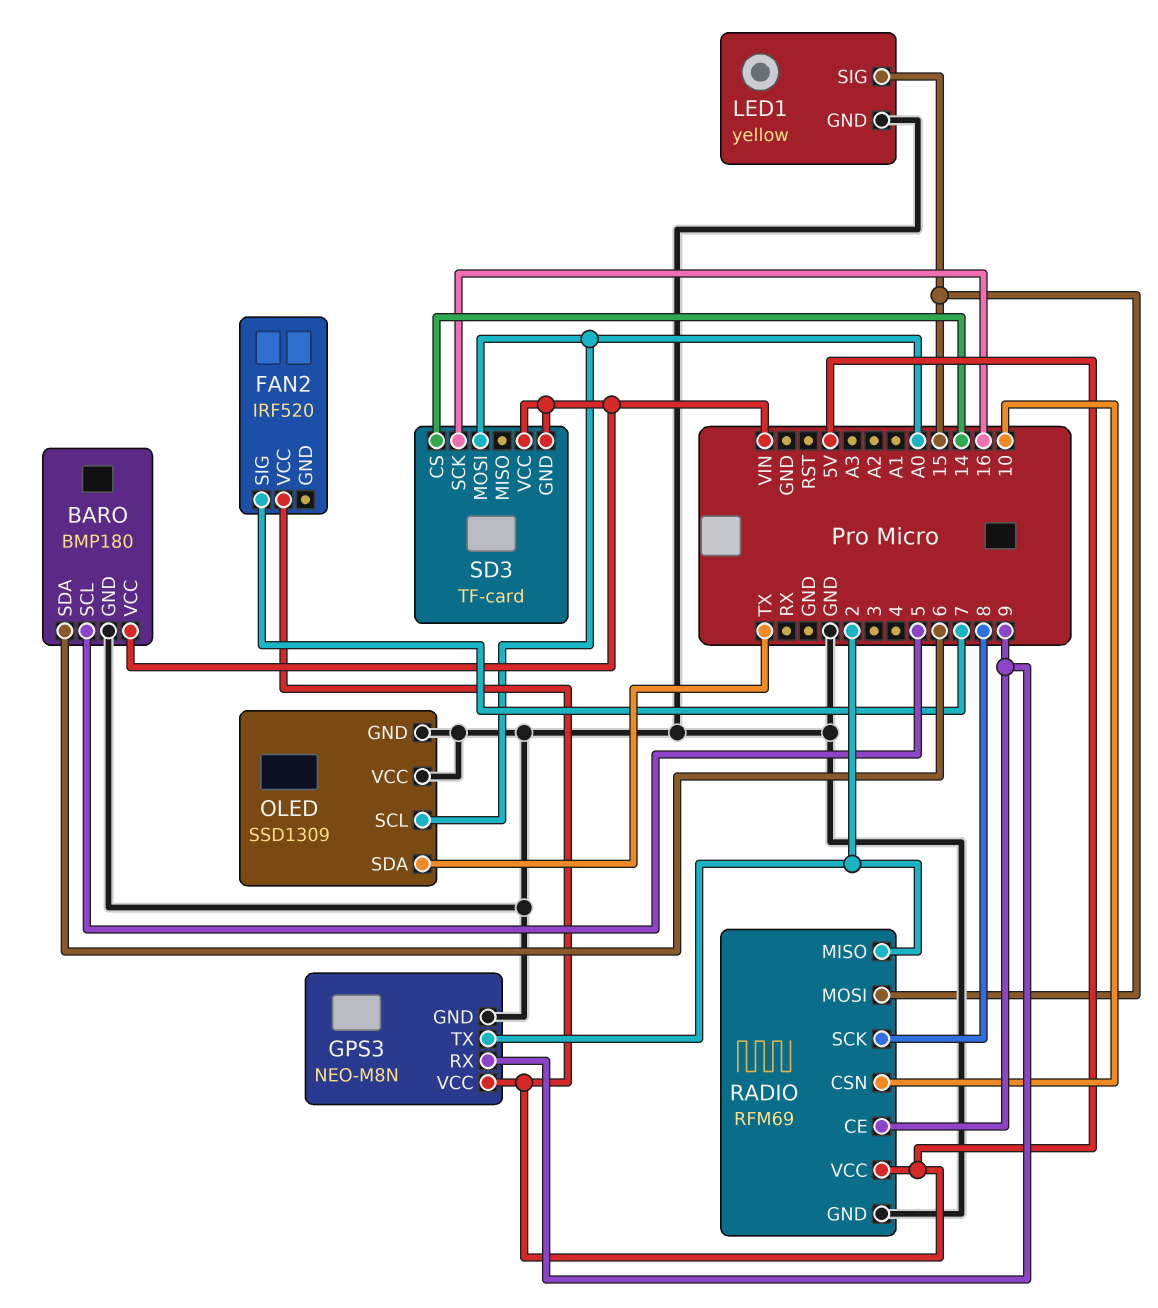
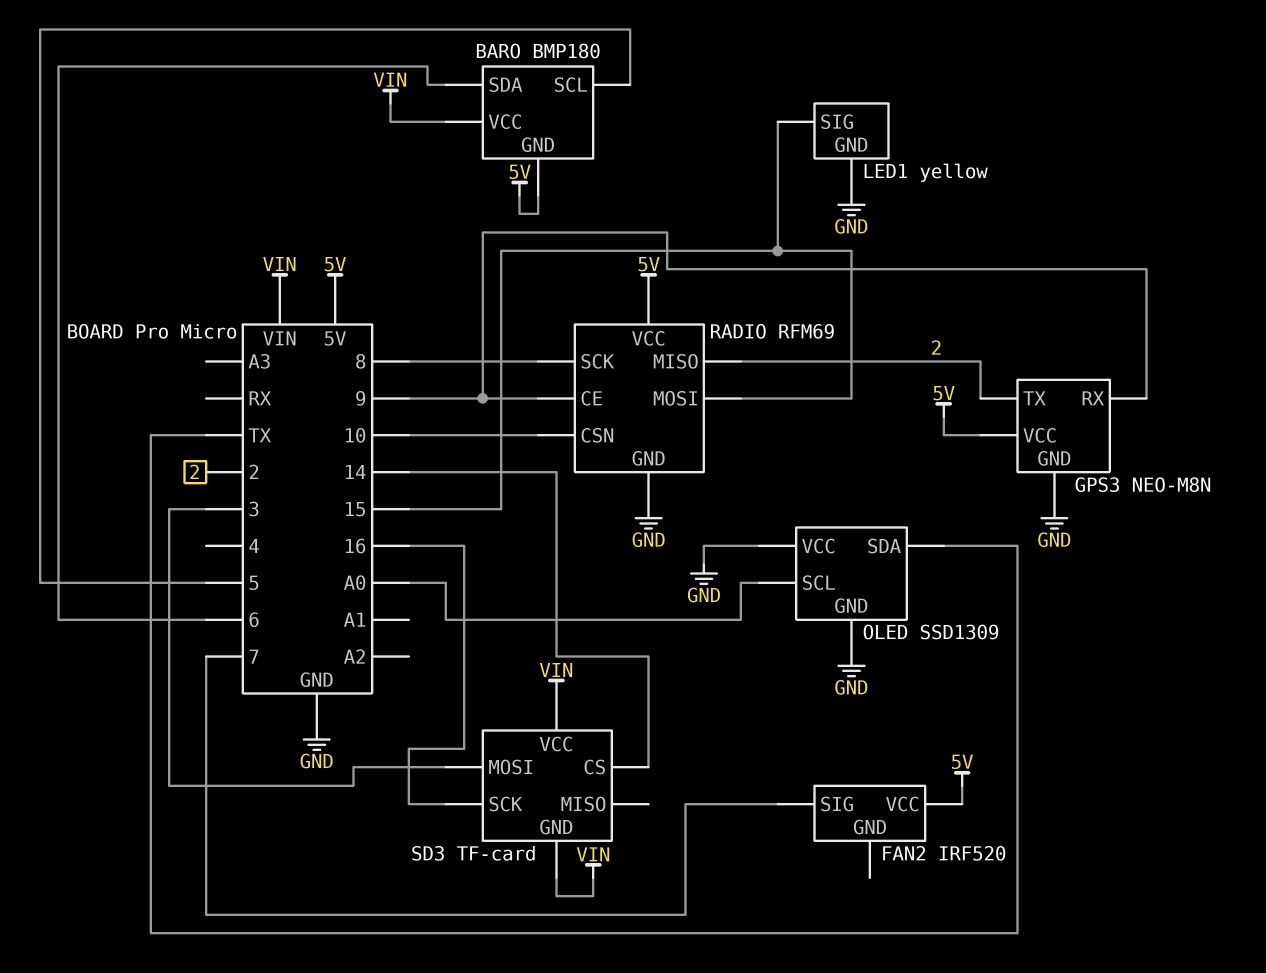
BARO pin GND: GND -> 5V
SD3 pin MOSI: A0 -> 3

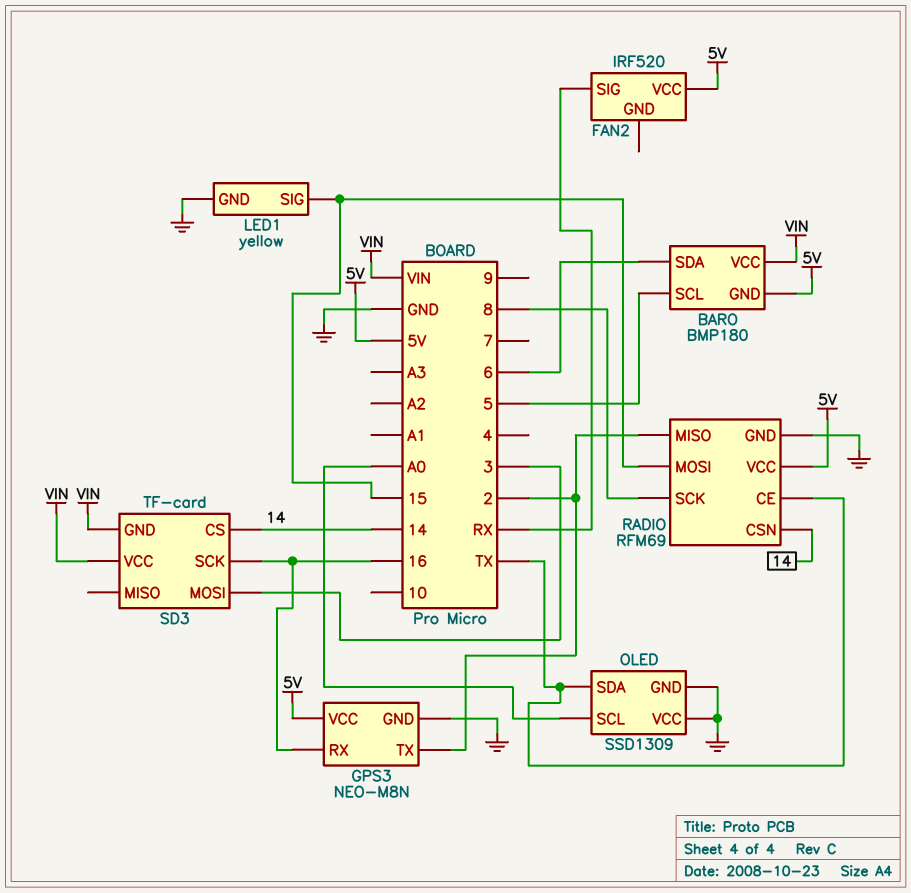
FAN2 pin SIG: 7 -> RX
GPS3 pin RX: 9 -> 16
RADIO pin CE: 9 -> TX
RADIO pin CSN: 10 -> 14

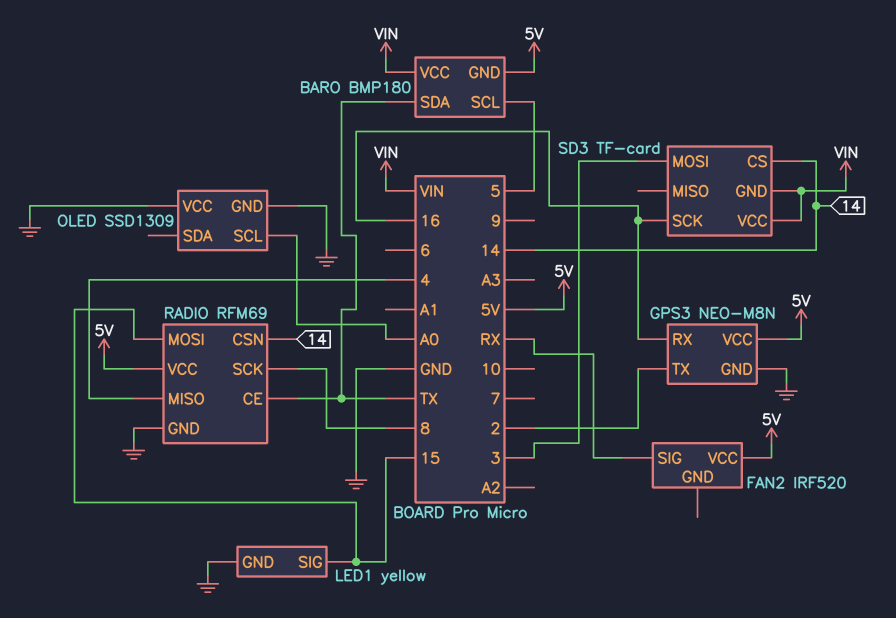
BARO pin SDA: 6 -> TX
OLED pin SDA: TX -> none
RADIO pin MISO: 2 -> 4

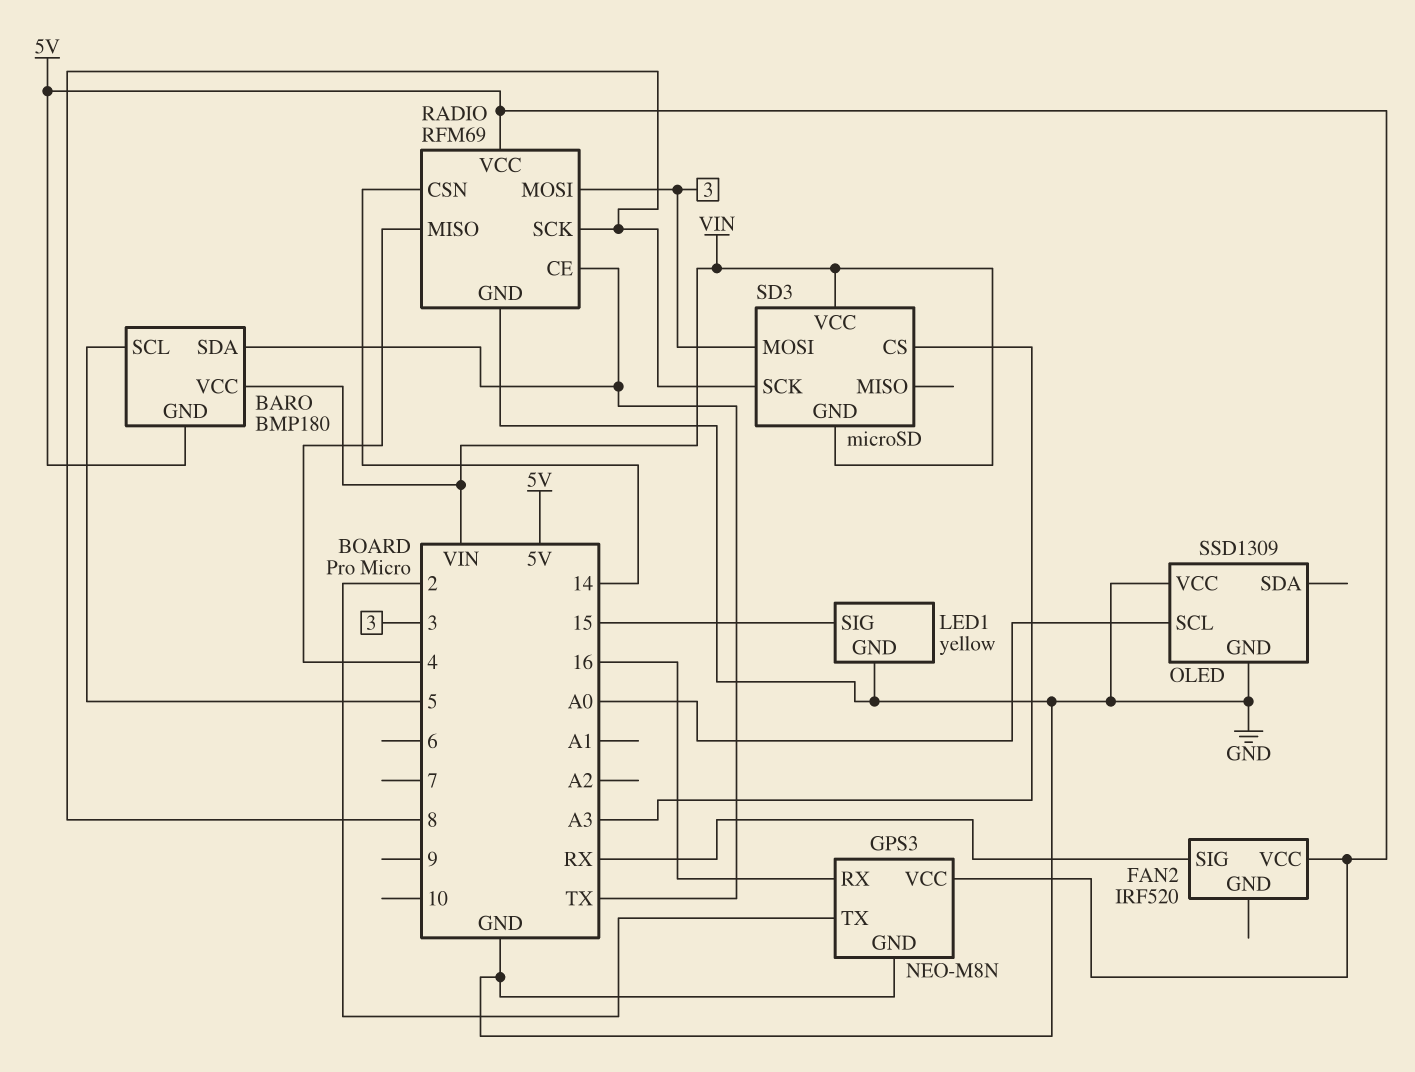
RADIO pin MOSI: 15 -> 3
SD3: TF-card -> microSD
SD3 pin CS: 14 -> A3
SD3 pin SCK: 16 -> 8

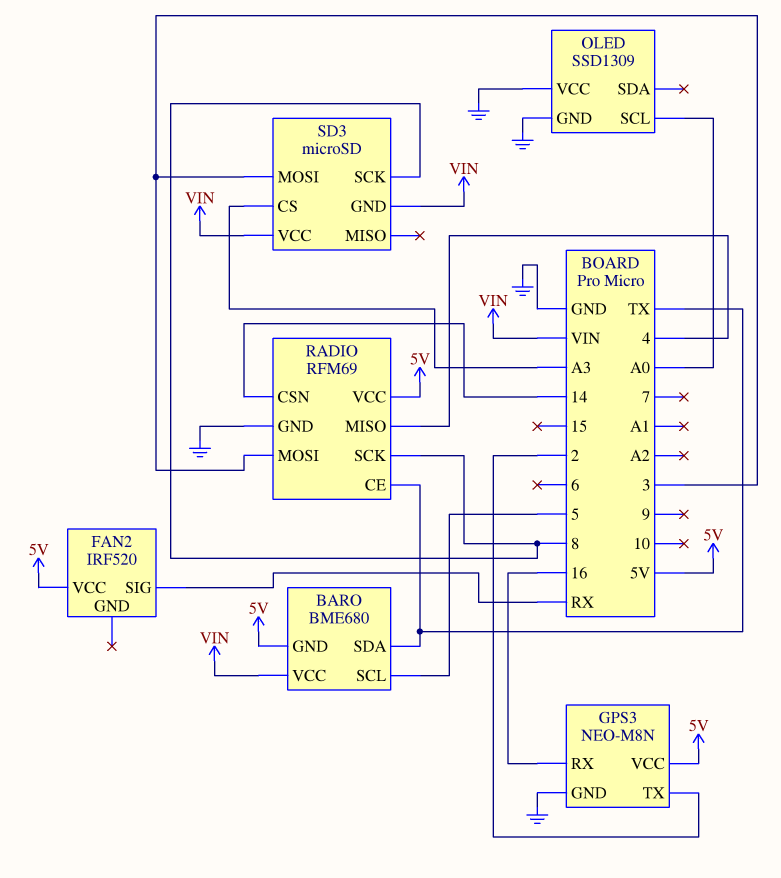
BARO: BMP180 -> BME680
LED1: yellow -> none
LED1 pin GND: GND -> none
LED1 pin SIG: 15 -> none

